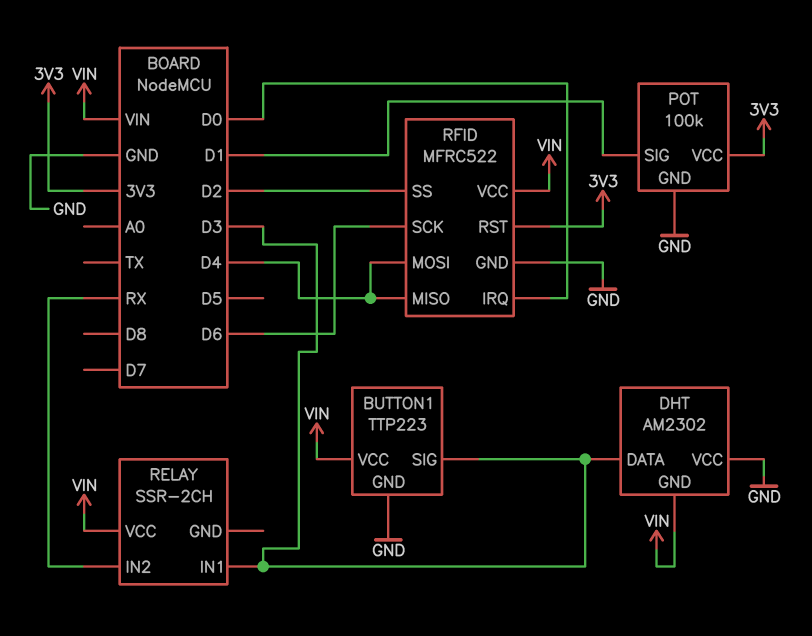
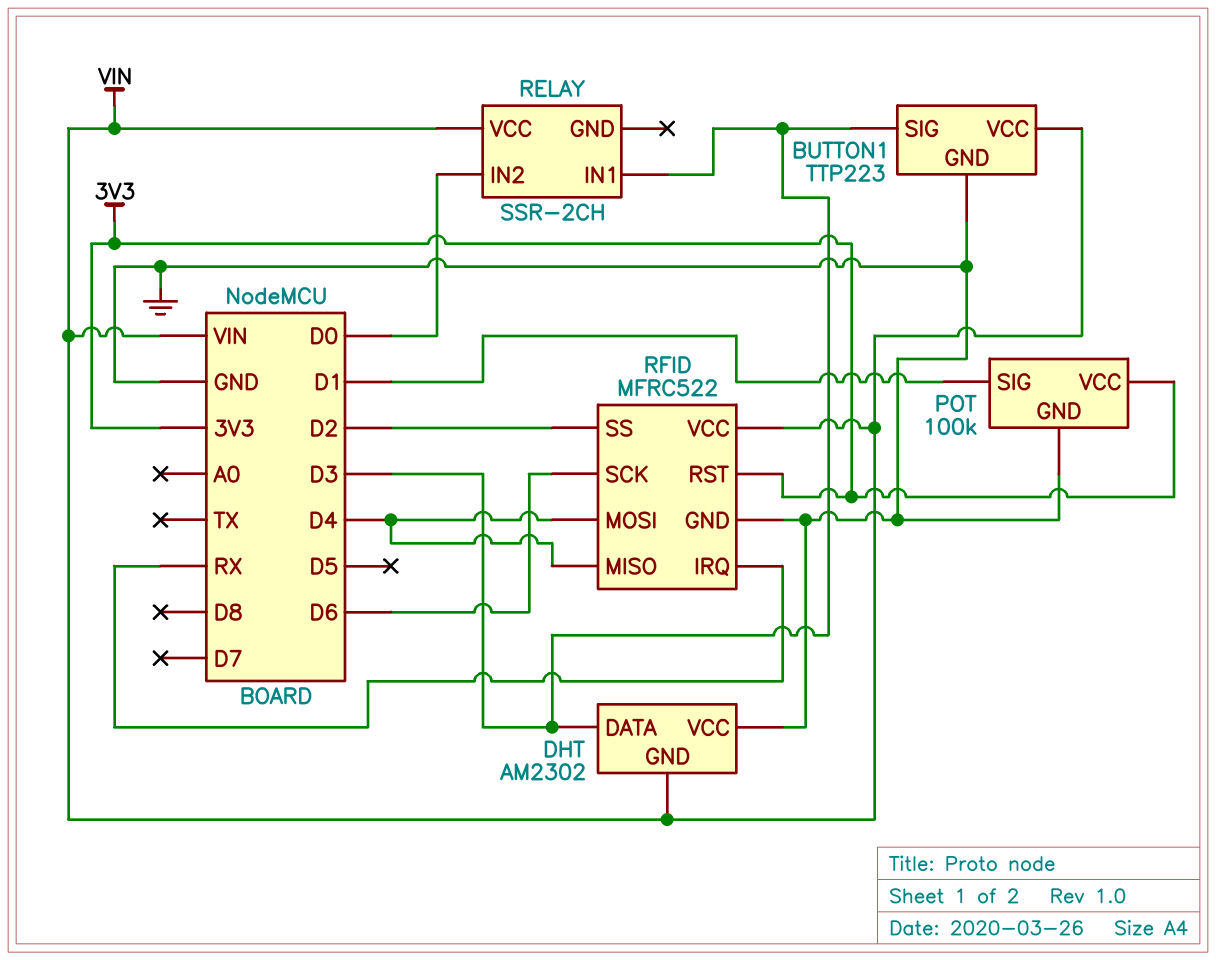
RELAY pin IN2: RX -> D0
RFID pin IRQ: D0 -> RX

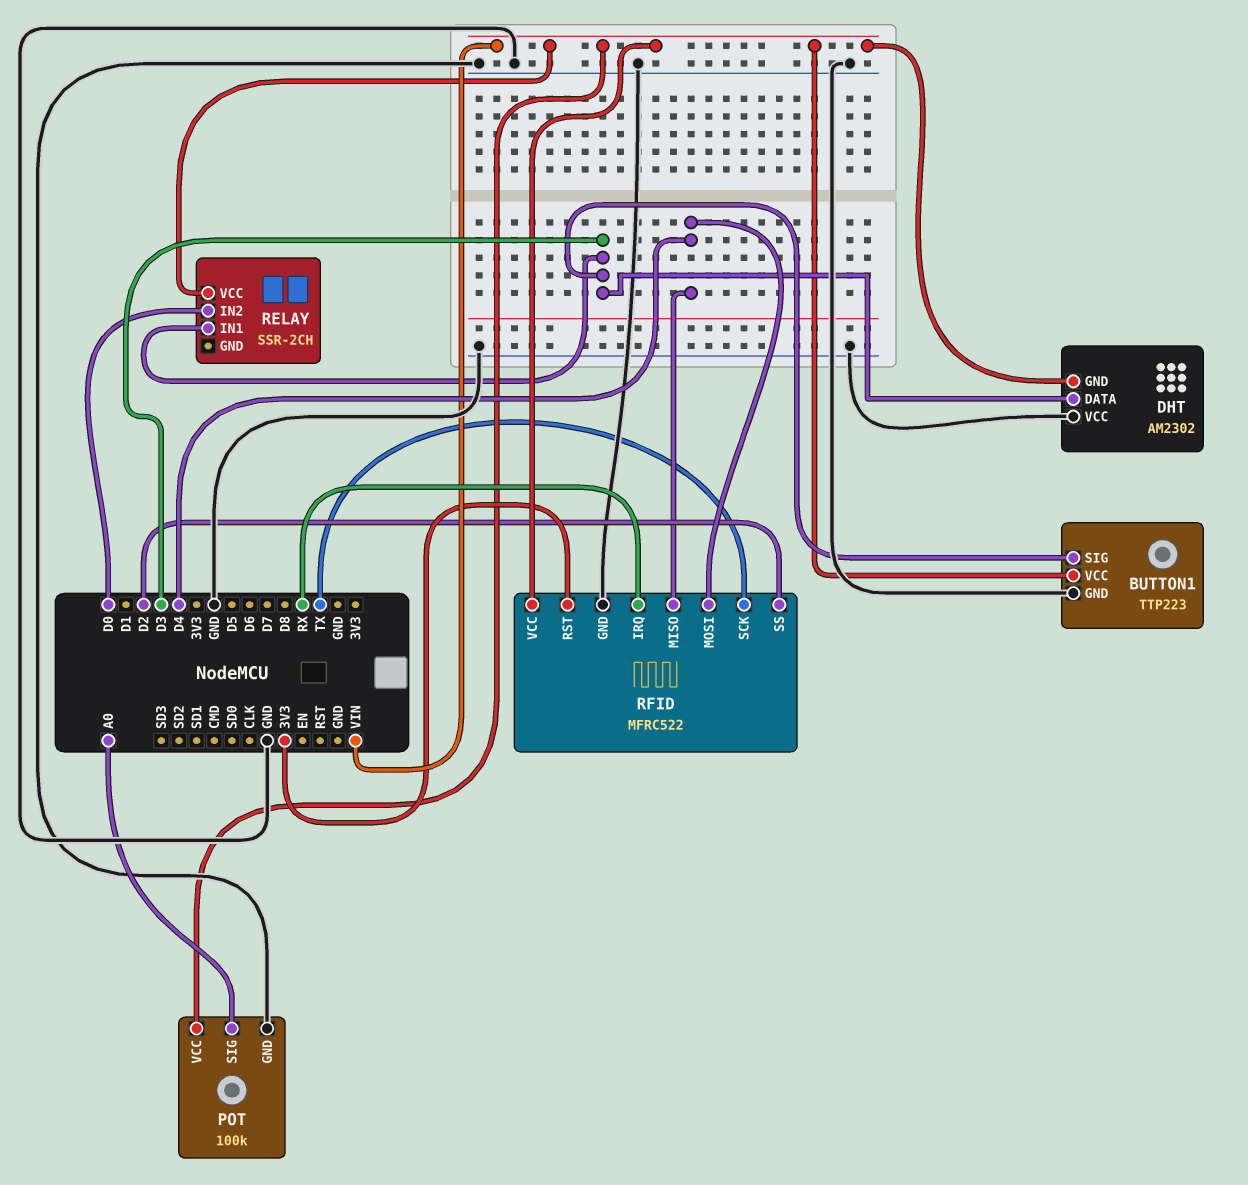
POT pin SIG: D1 -> A0
POT pin VCC: 3V3 -> VIN
RFID pin SCK: D6 -> TX

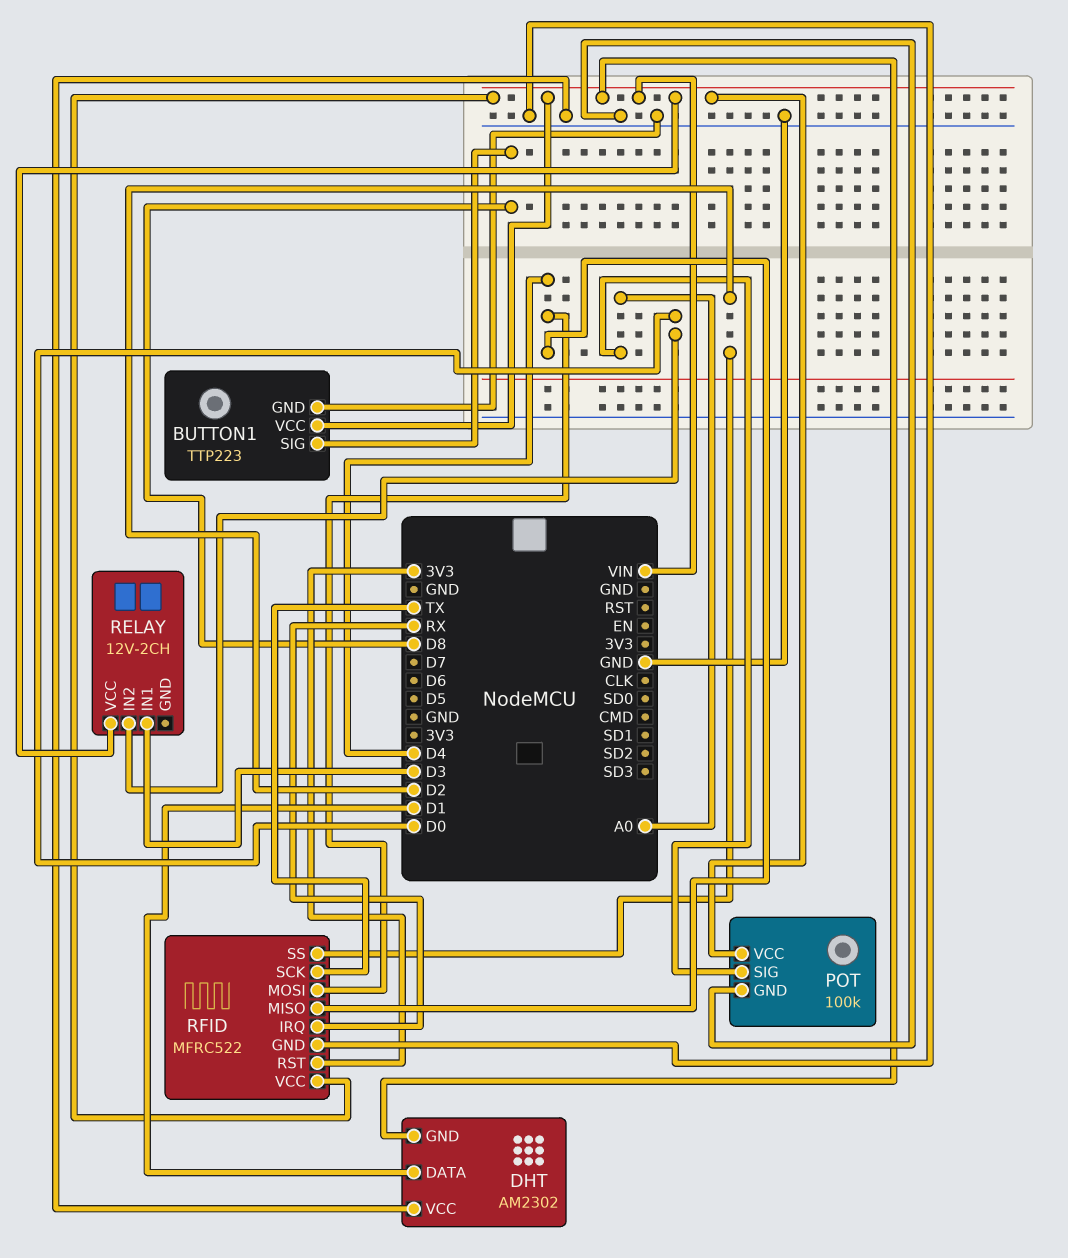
BUTTON1 pin SIG: D3 -> D8
DHT pin DATA: D3 -> D1
RELAY: SSR-2CH -> 12V-2CH

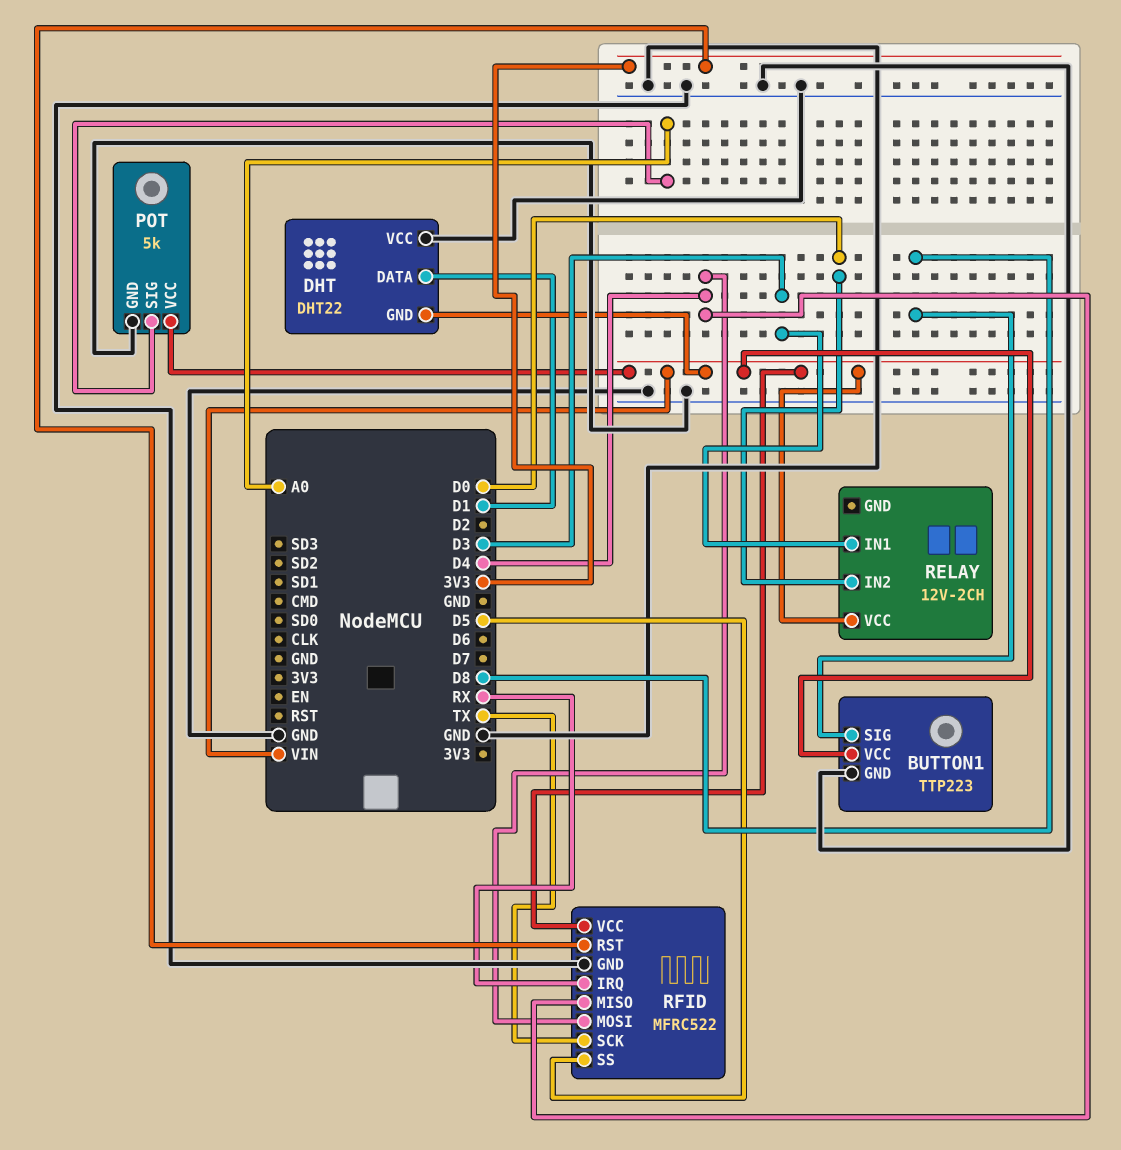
DHT: AM2302 -> DHT22
POT: 100k -> 5k
RFID pin SS: D2 -> D5

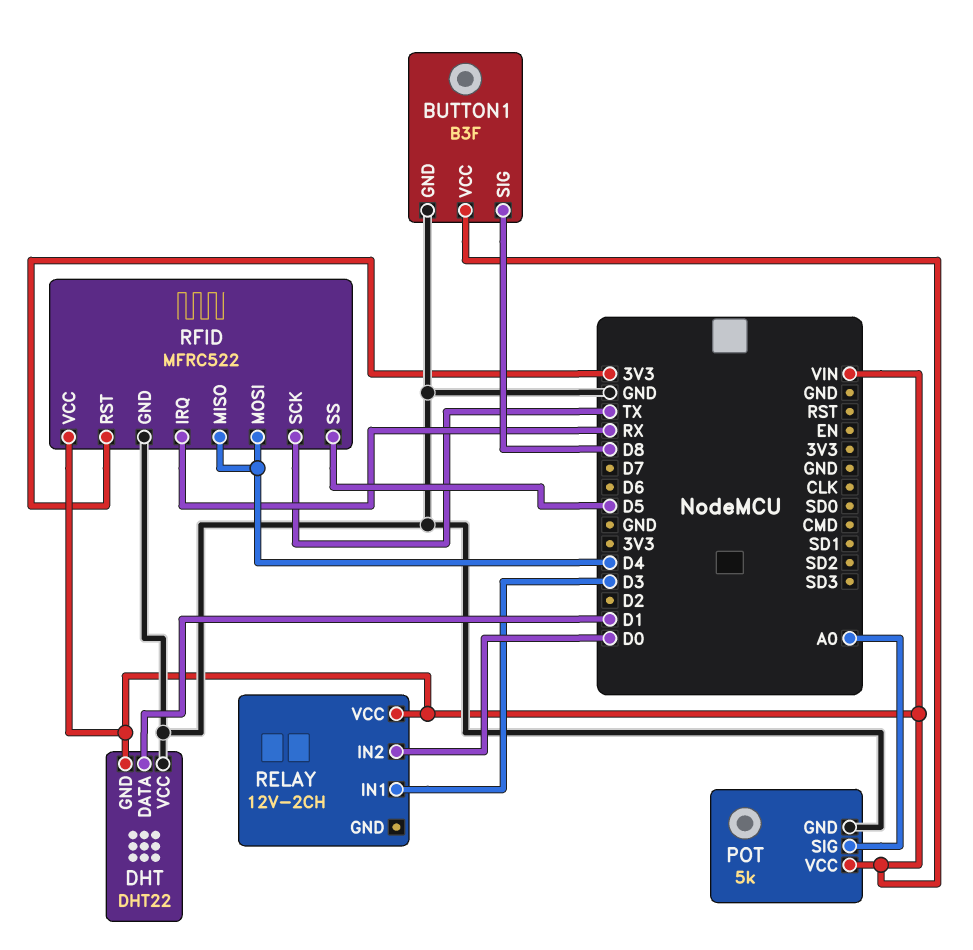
BUTTON1: TTP223 -> B3F

